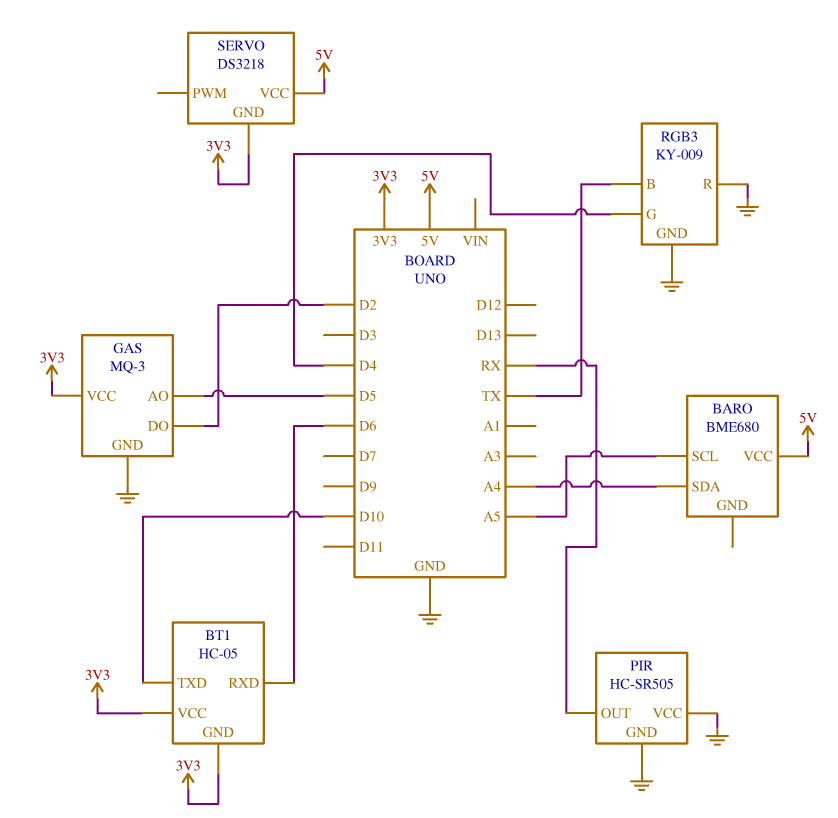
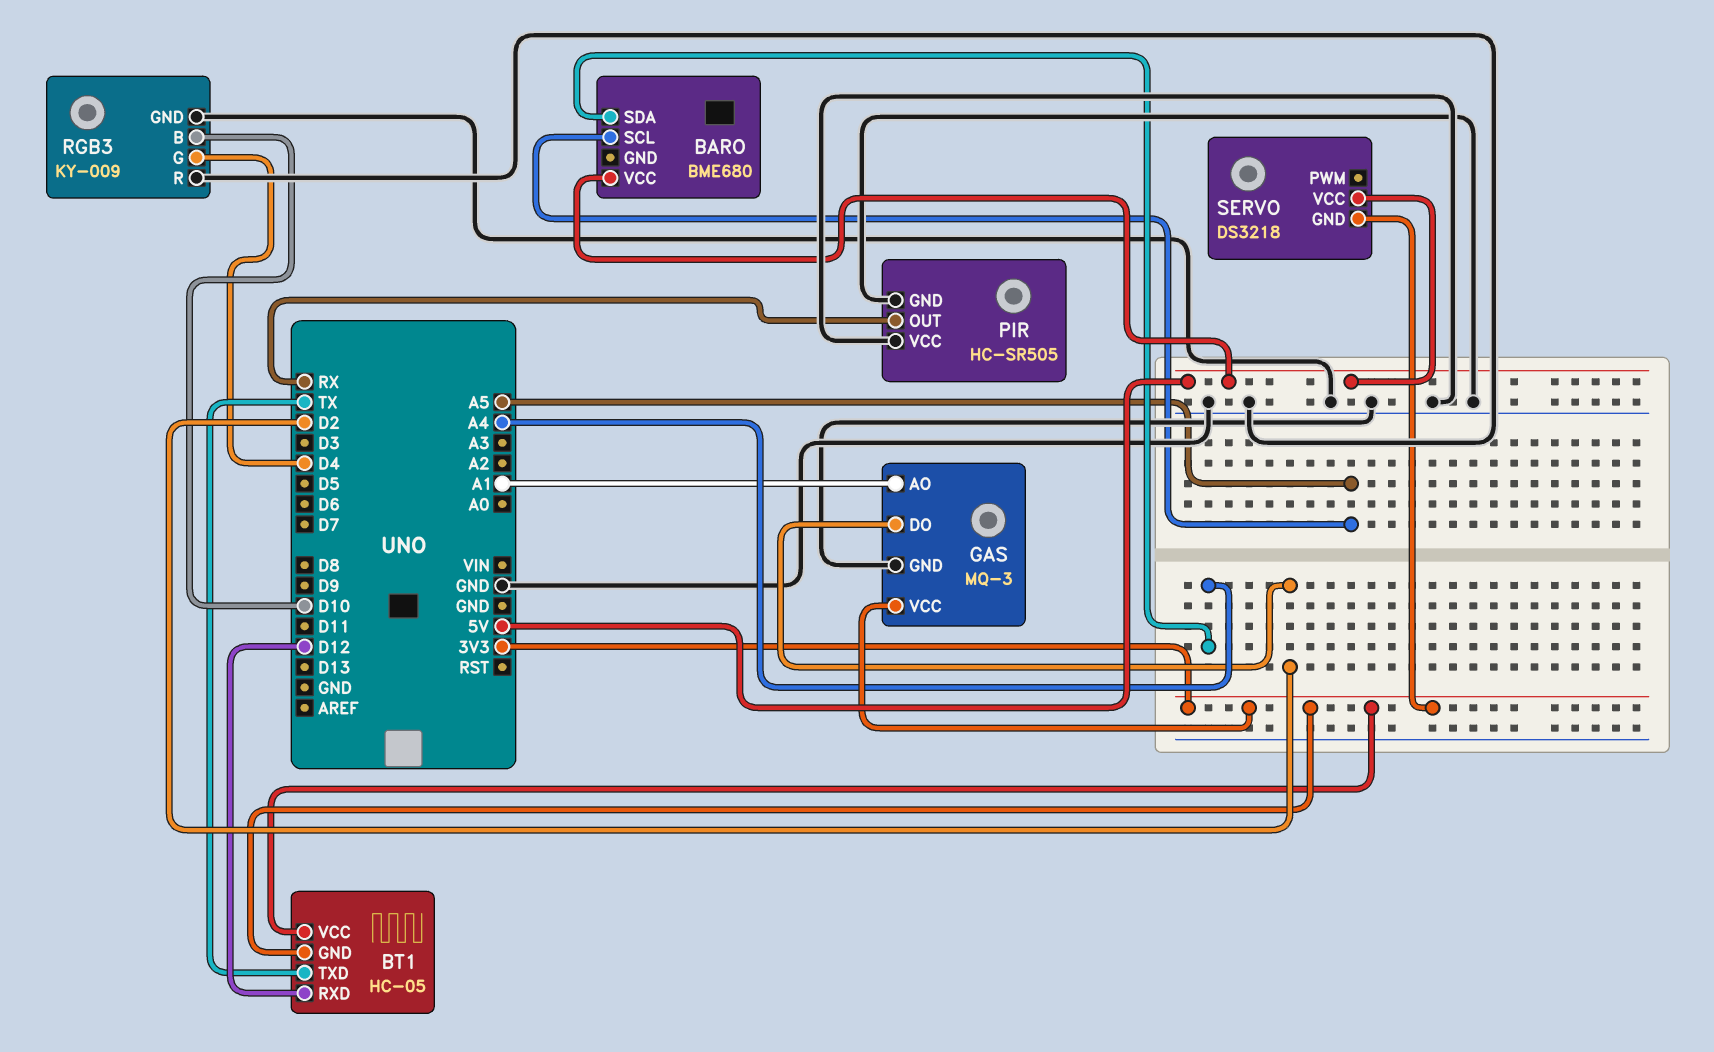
BT1 pin RXD: D6 -> D12
BT1 pin TXD: D10 -> TX
GAS pin AO: D5 -> A1
RGB3 pin B: TX -> D10

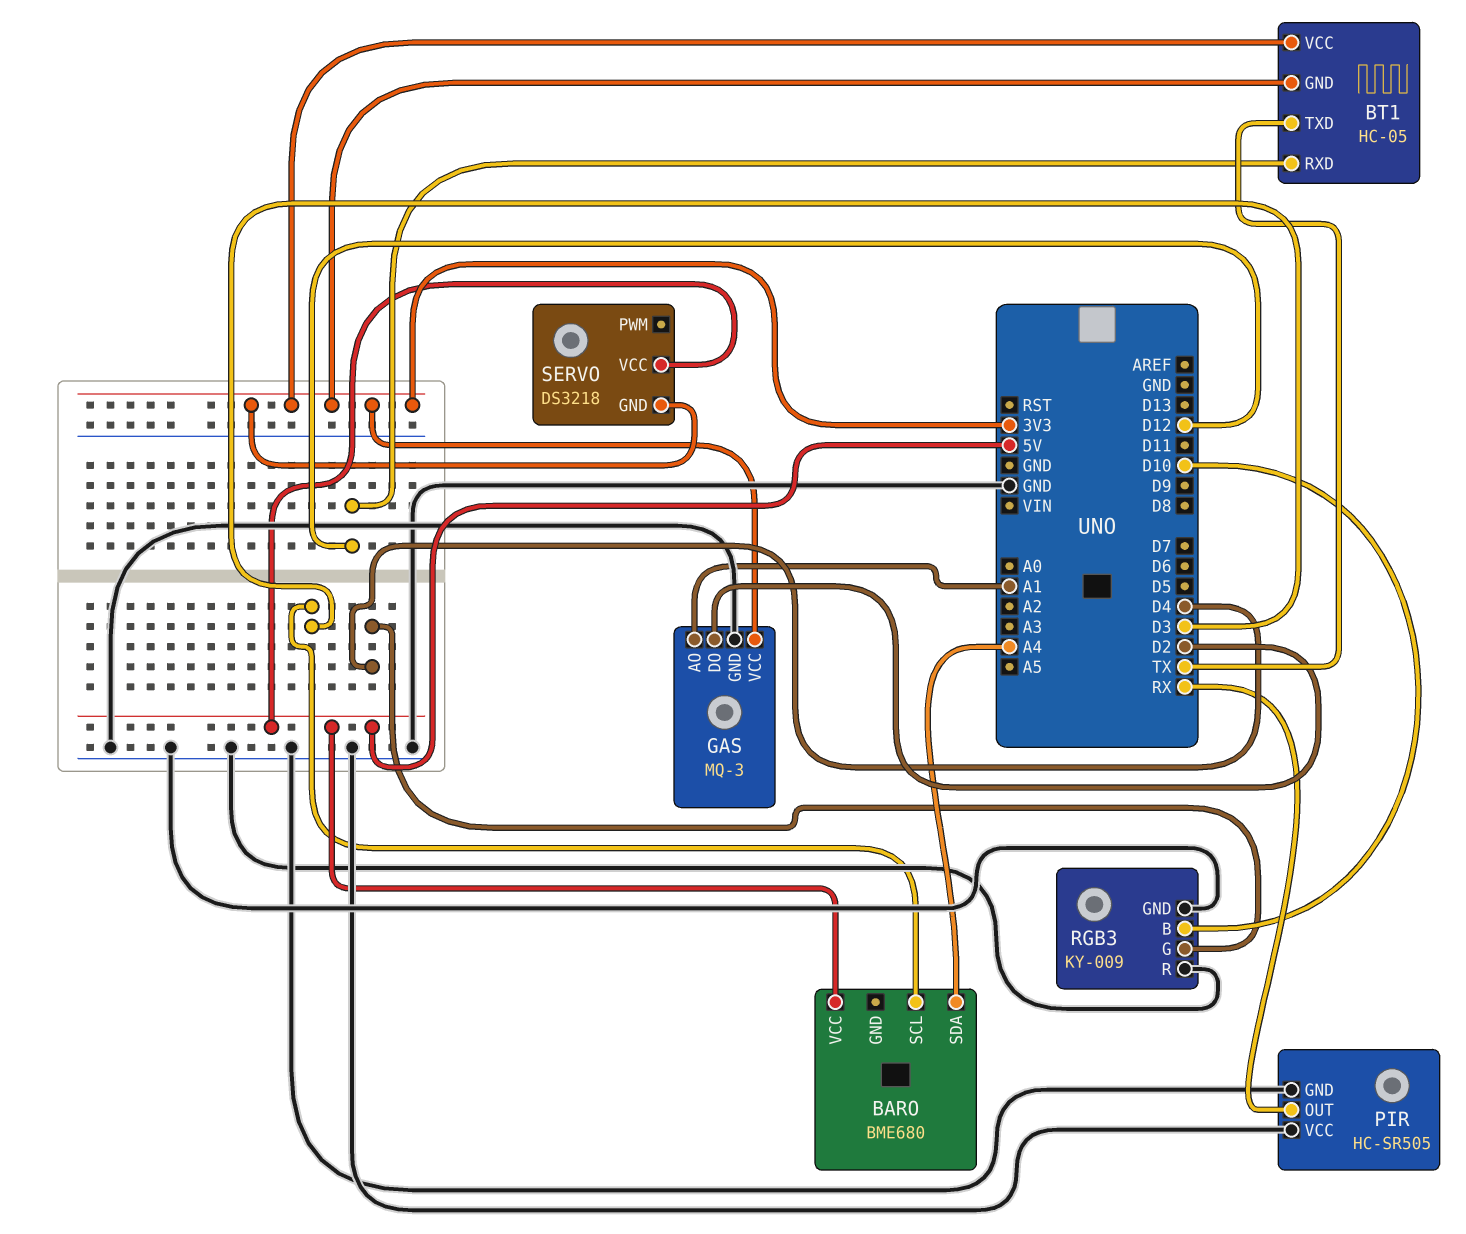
BARO pin SCL: A5 -> D3

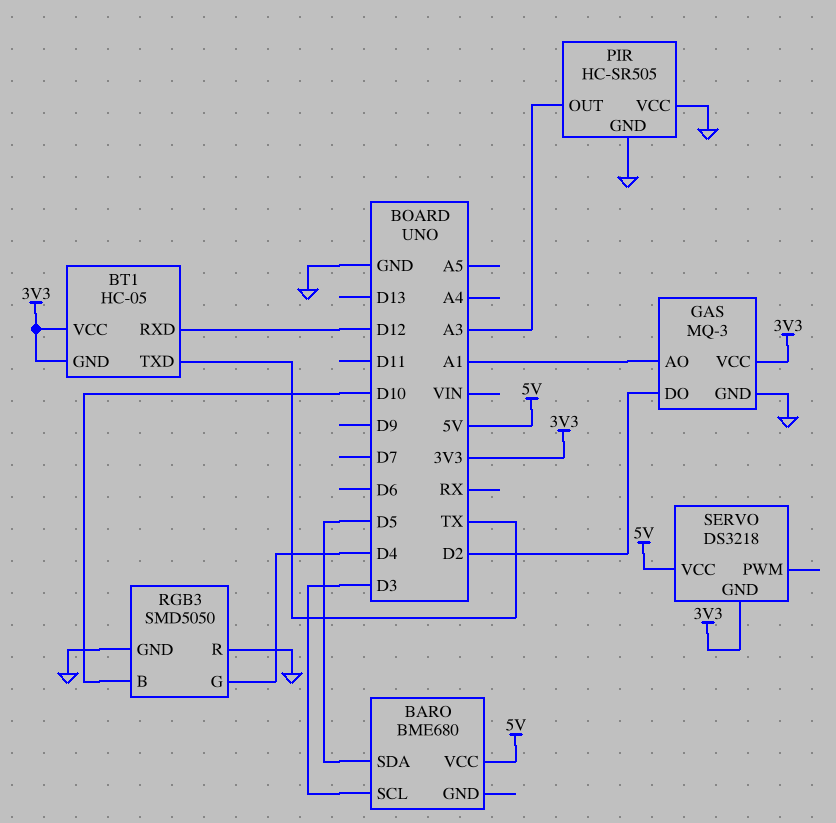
BARO pin SDA: A4 -> D5
PIR pin OUT: RX -> A3
RGB3: KY-009 -> SMD5050

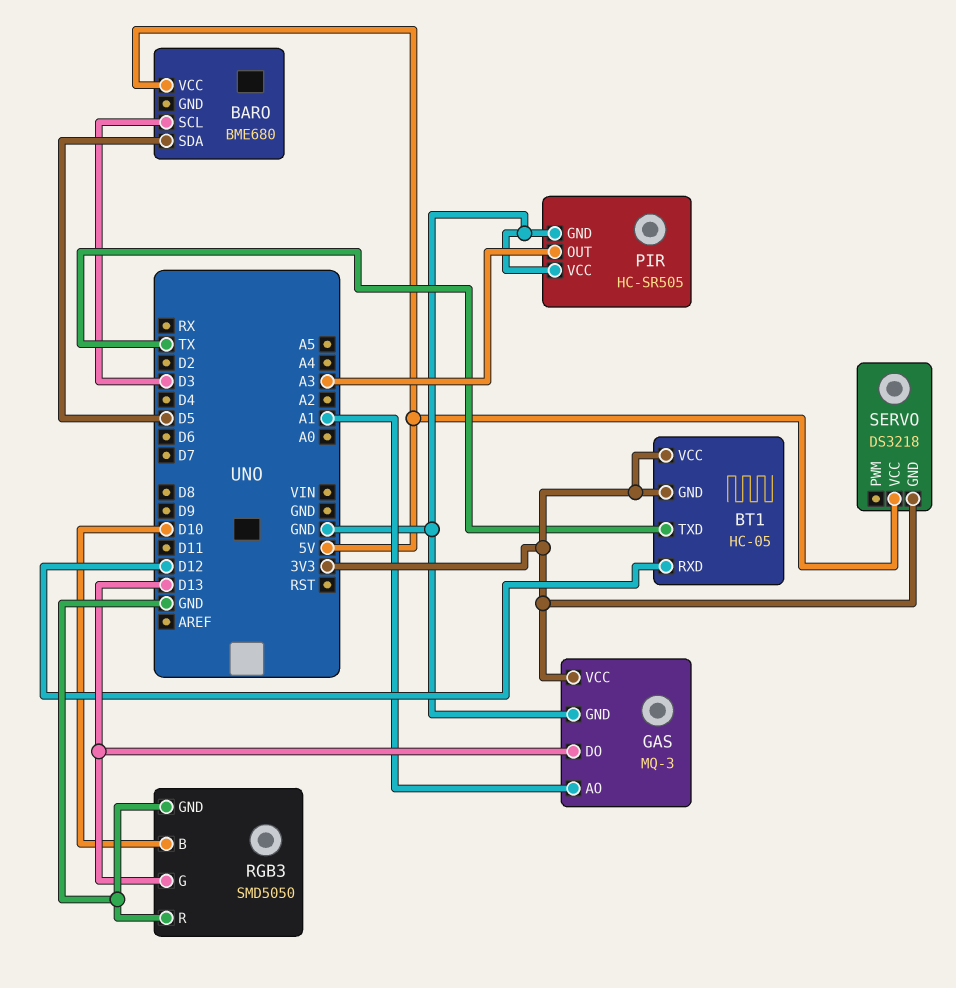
GAS pin DO: D2 -> D13
RGB3 pin G: D4 -> D13

